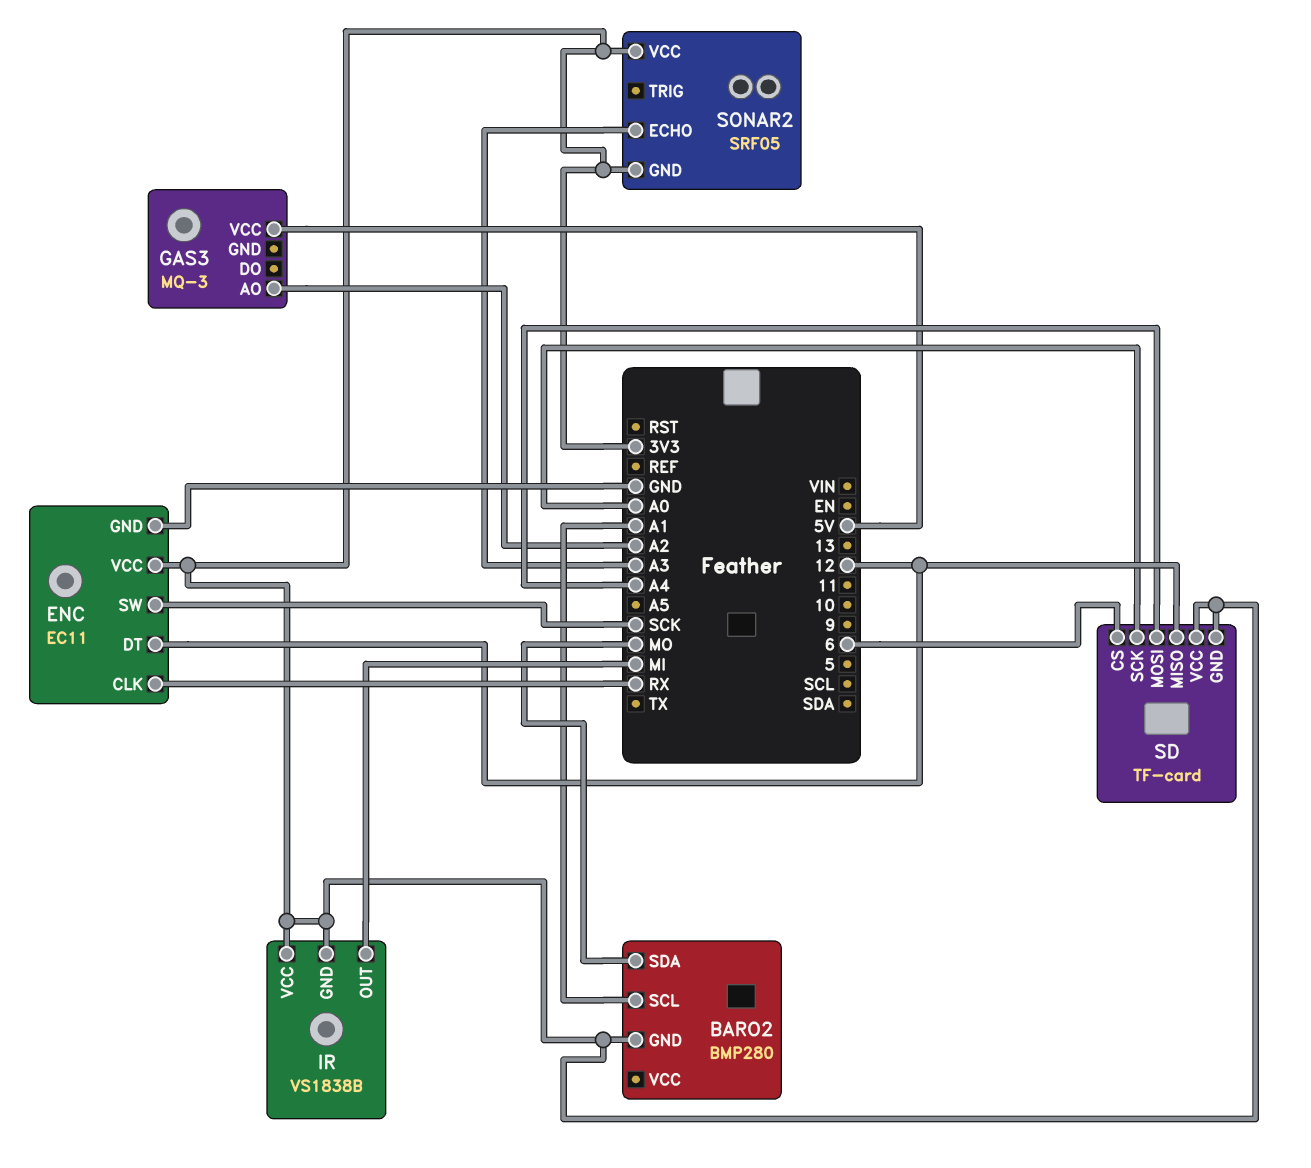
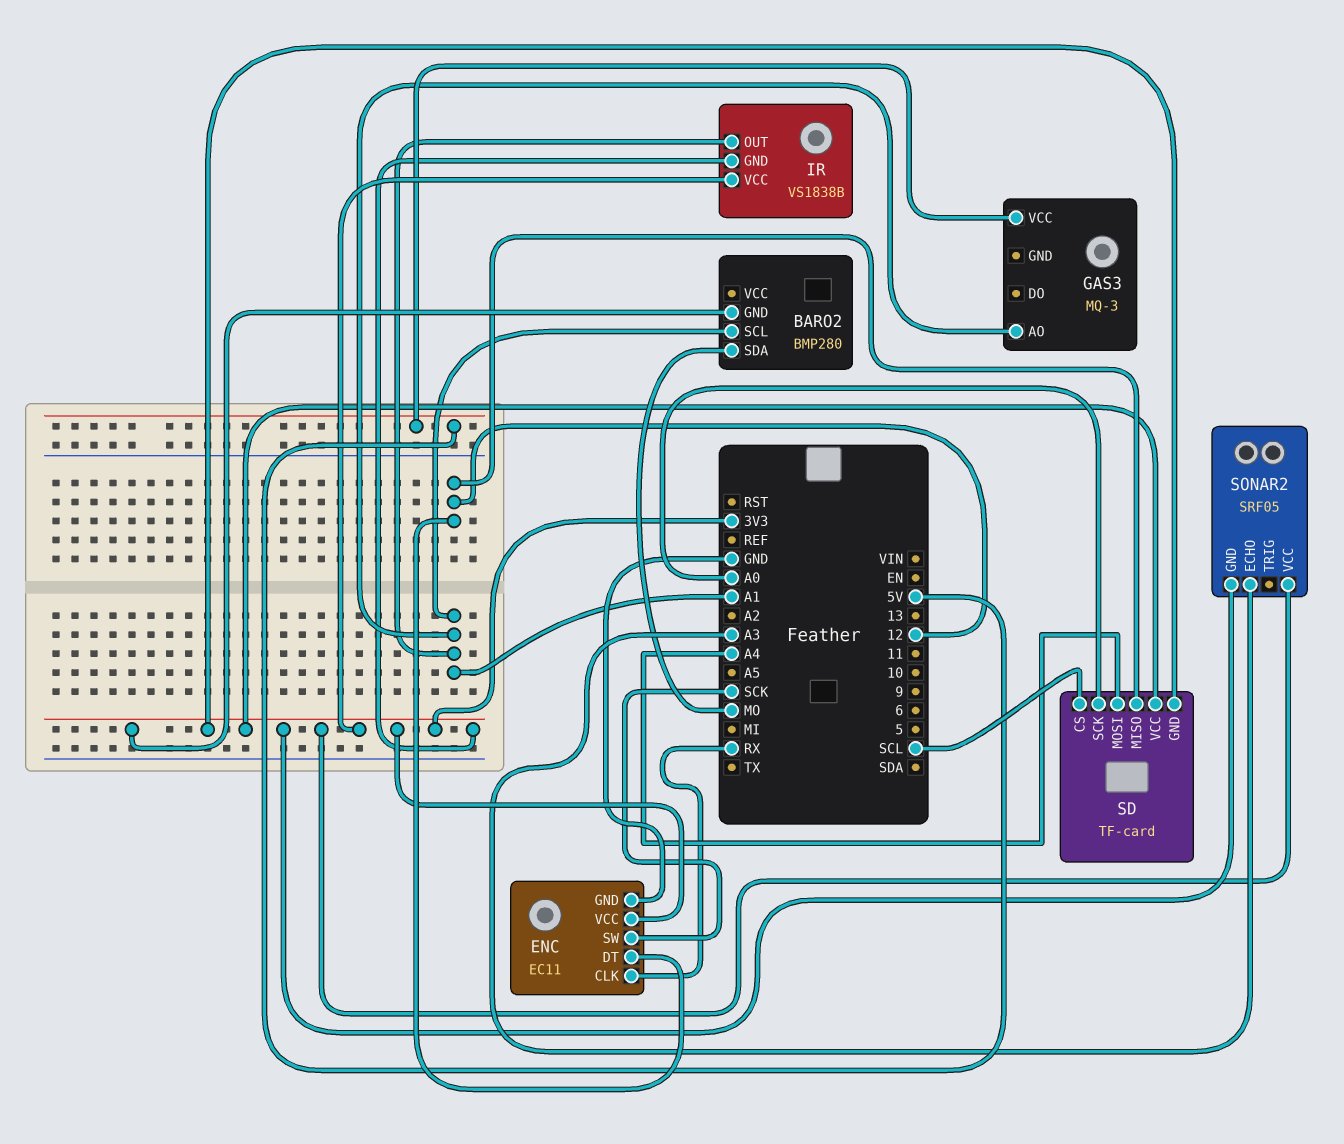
GAS3 pin AO: A2 -> A1
IR pin OUT: MI -> A1
SD pin CS: 6 -> SCL

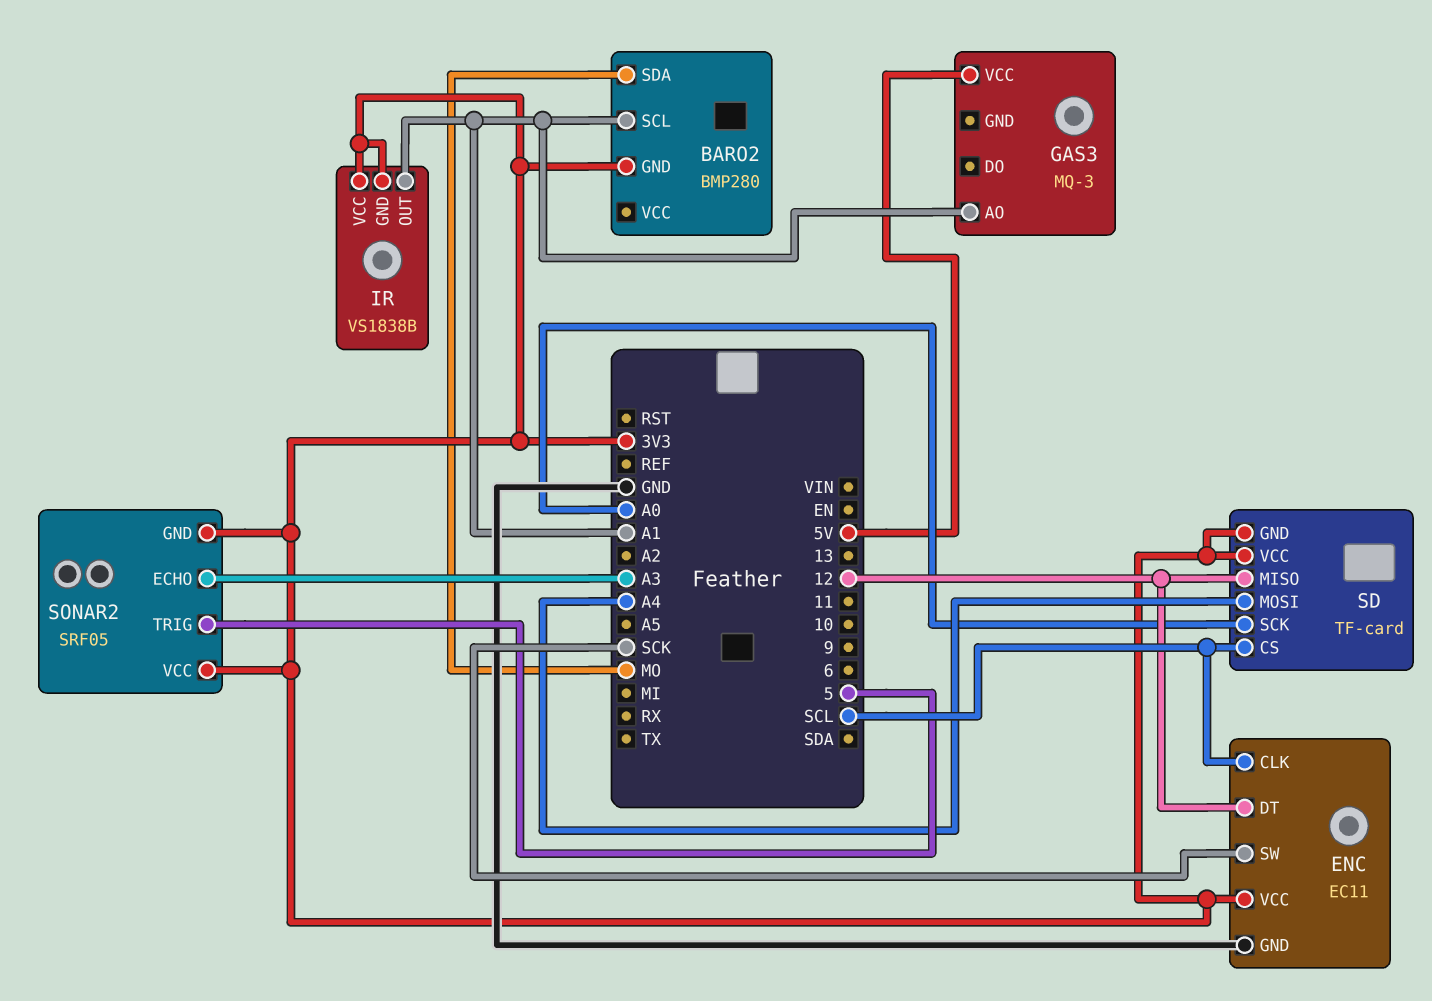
ENC pin CLK: RX -> SCL
SONAR2 pin TRIG: none -> 5

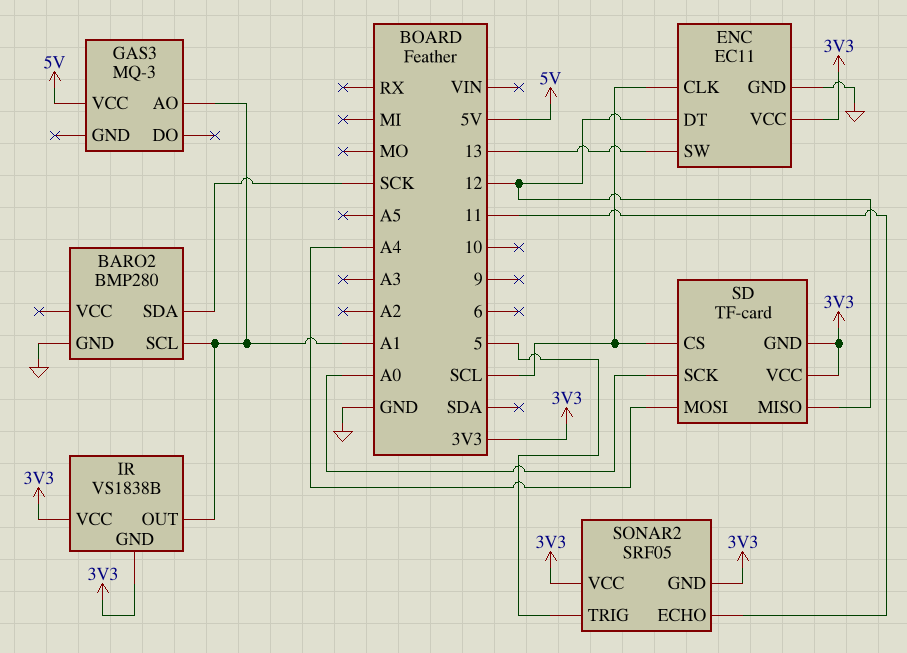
BARO2 pin GND: 3V3 -> GND
BARO2 pin SDA: MO -> SCK
ENC pin SW: SCK -> 13
SONAR2 pin ECHO: A3 -> 11

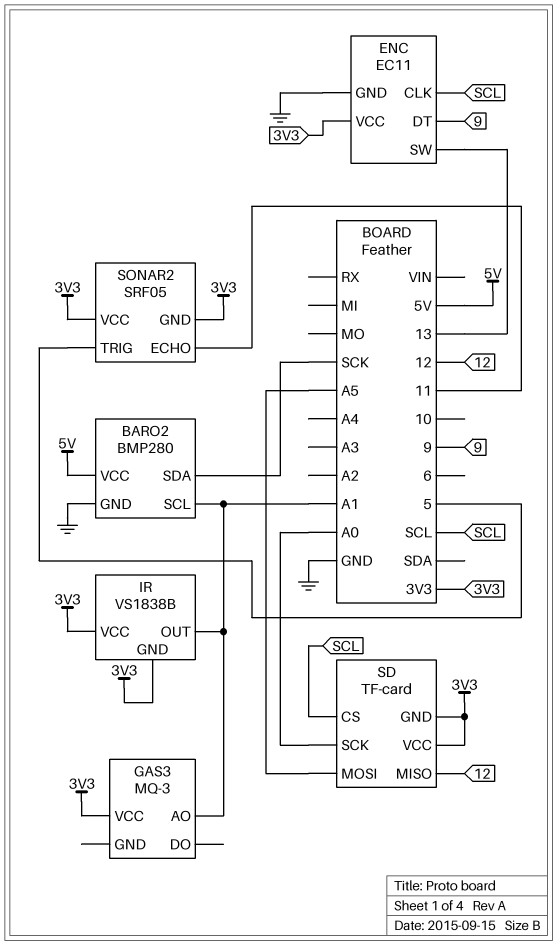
BARO2 pin VCC: none -> 5V
ENC pin DT: 12 -> 9
GAS3 pin VCC: 5V -> 3V3
SD pin MOSI: A4 -> A5

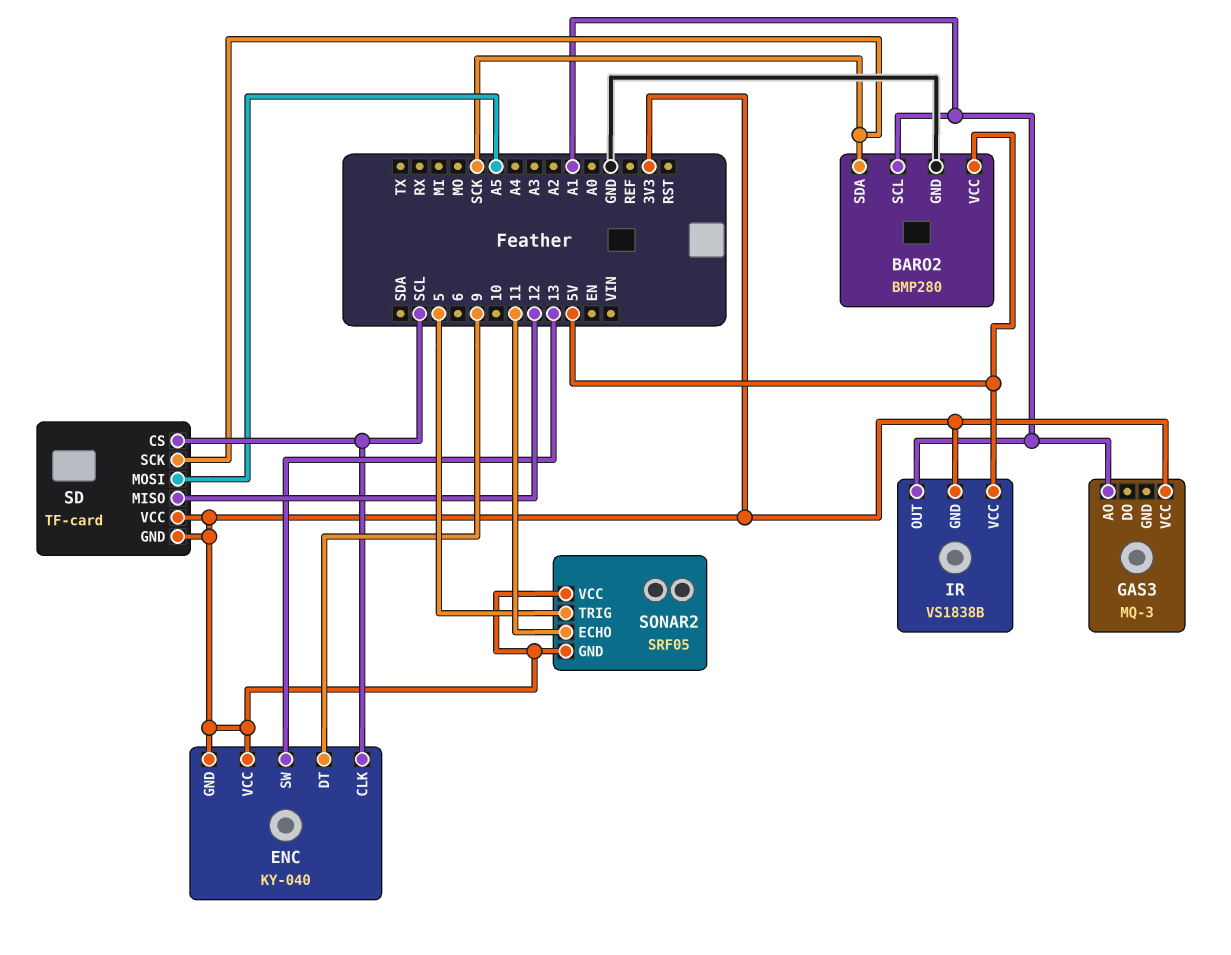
ENC: EC11 -> KY-040
ENC pin GND: GND -> 3V3
IR pin VCC: 3V3 -> 5V
SD pin SCK: A0 -> SCK

